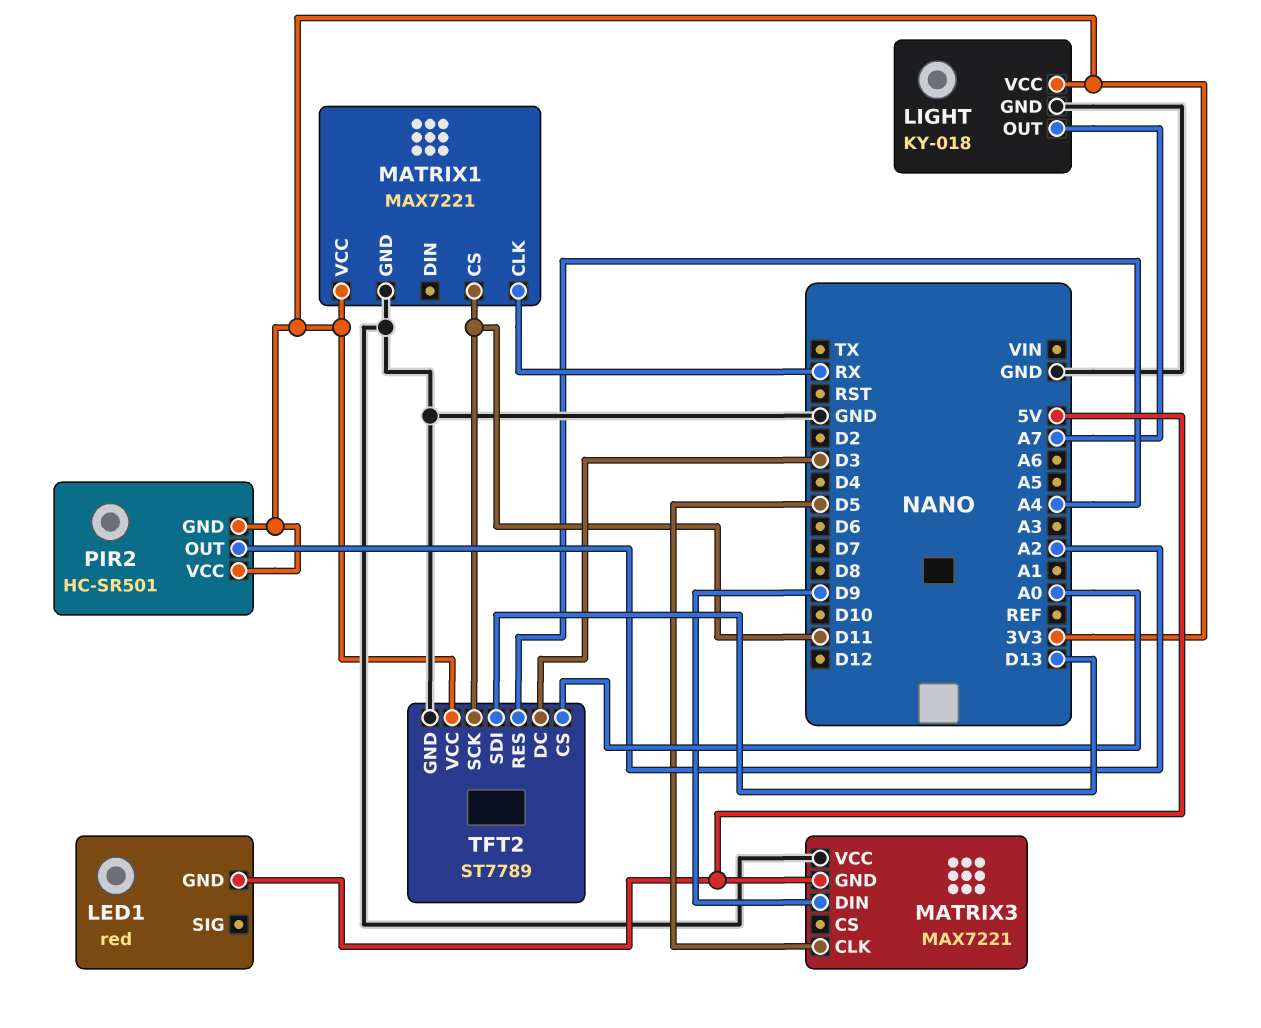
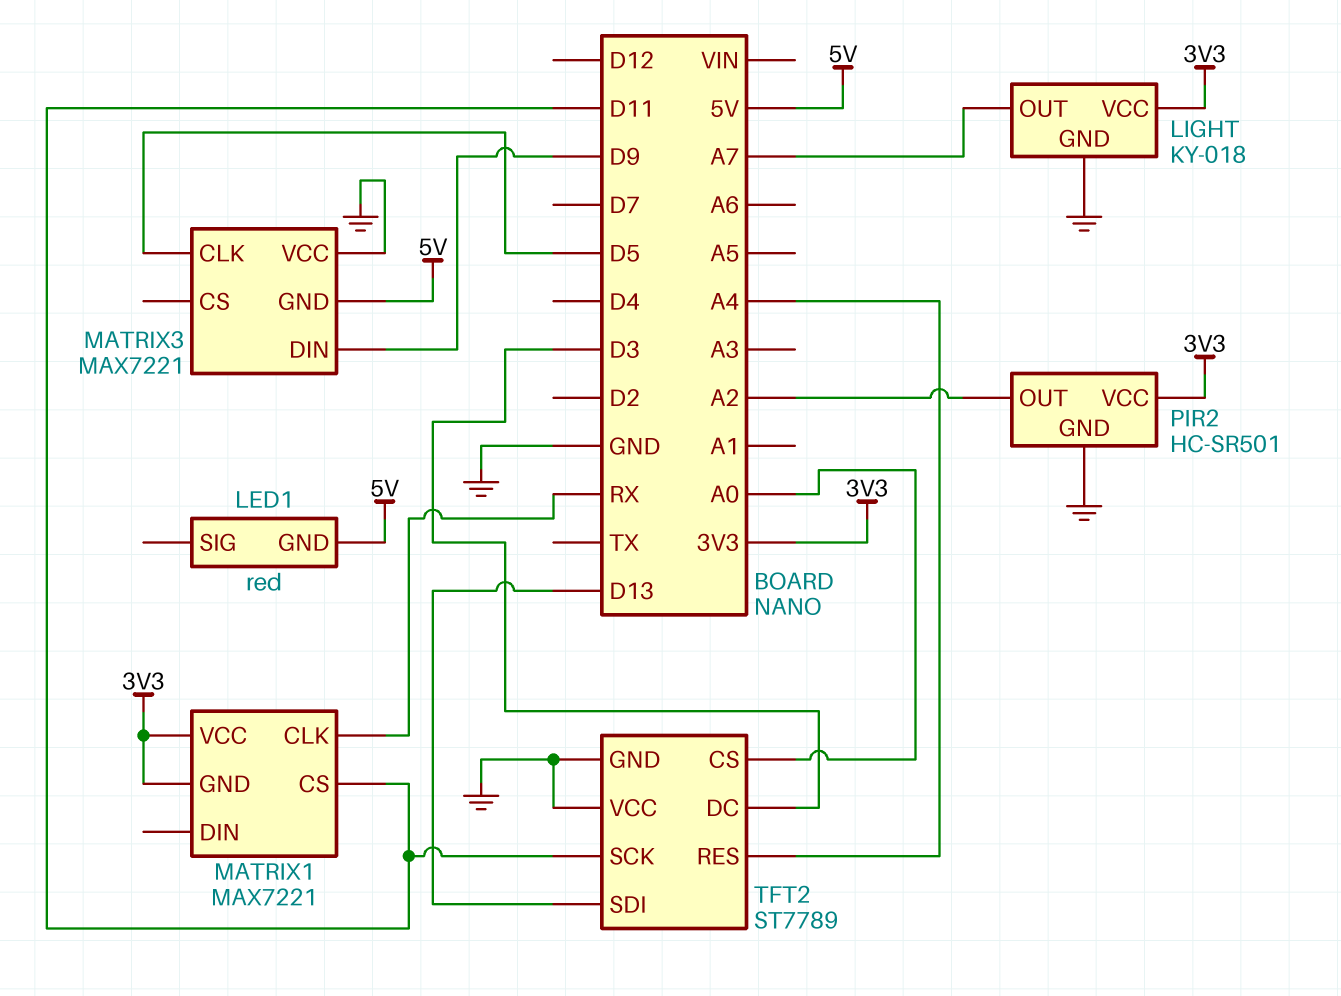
MATRIX1 pin GND: GND -> 3V3
PIR2 pin GND: 3V3 -> GND
TFT2 pin VCC: 3V3 -> GND

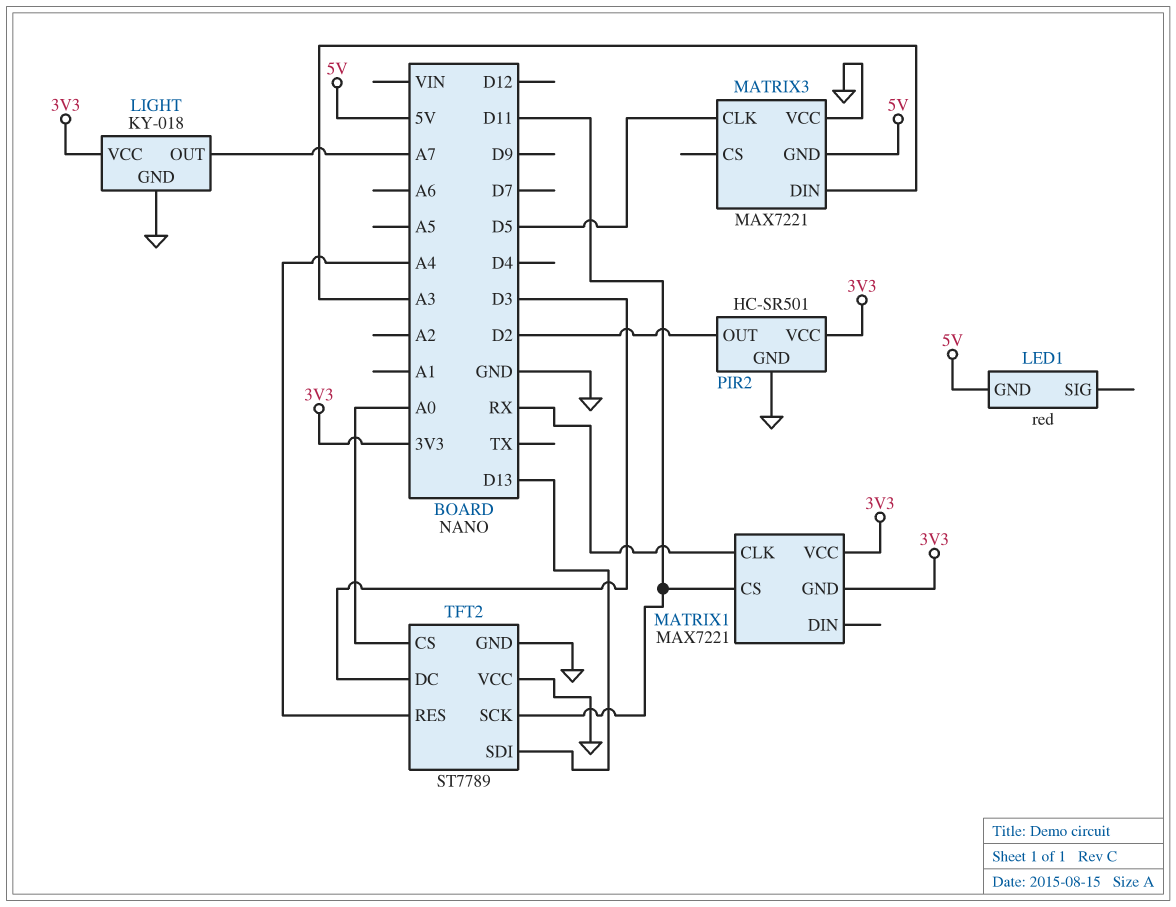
MATRIX3 pin DIN: D9 -> A3
PIR2 pin OUT: A2 -> D2

